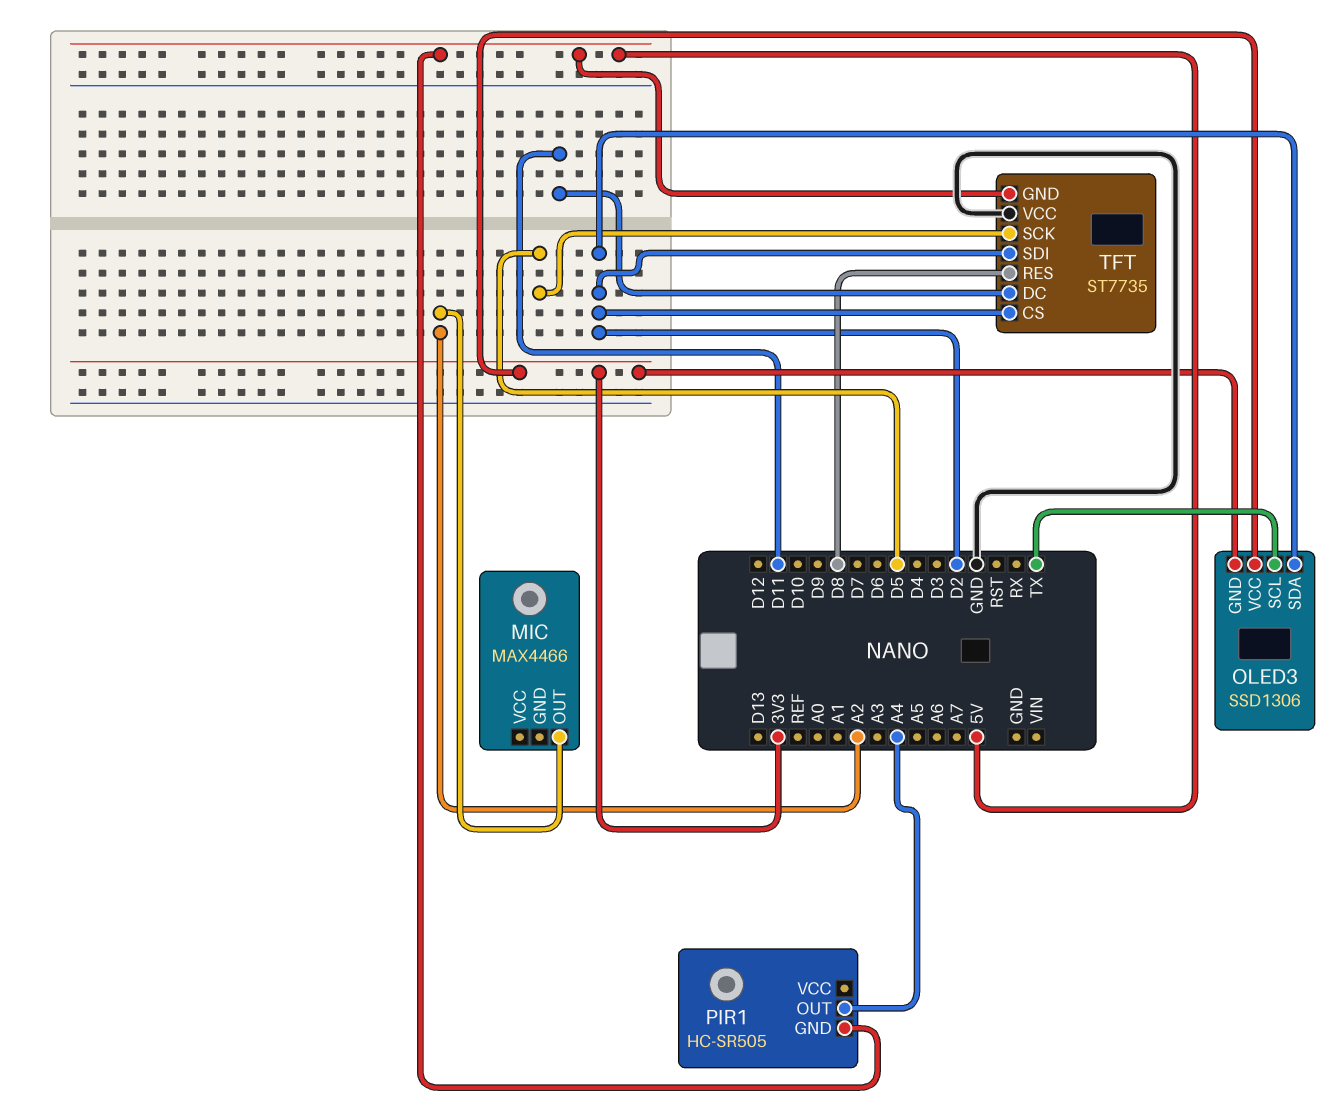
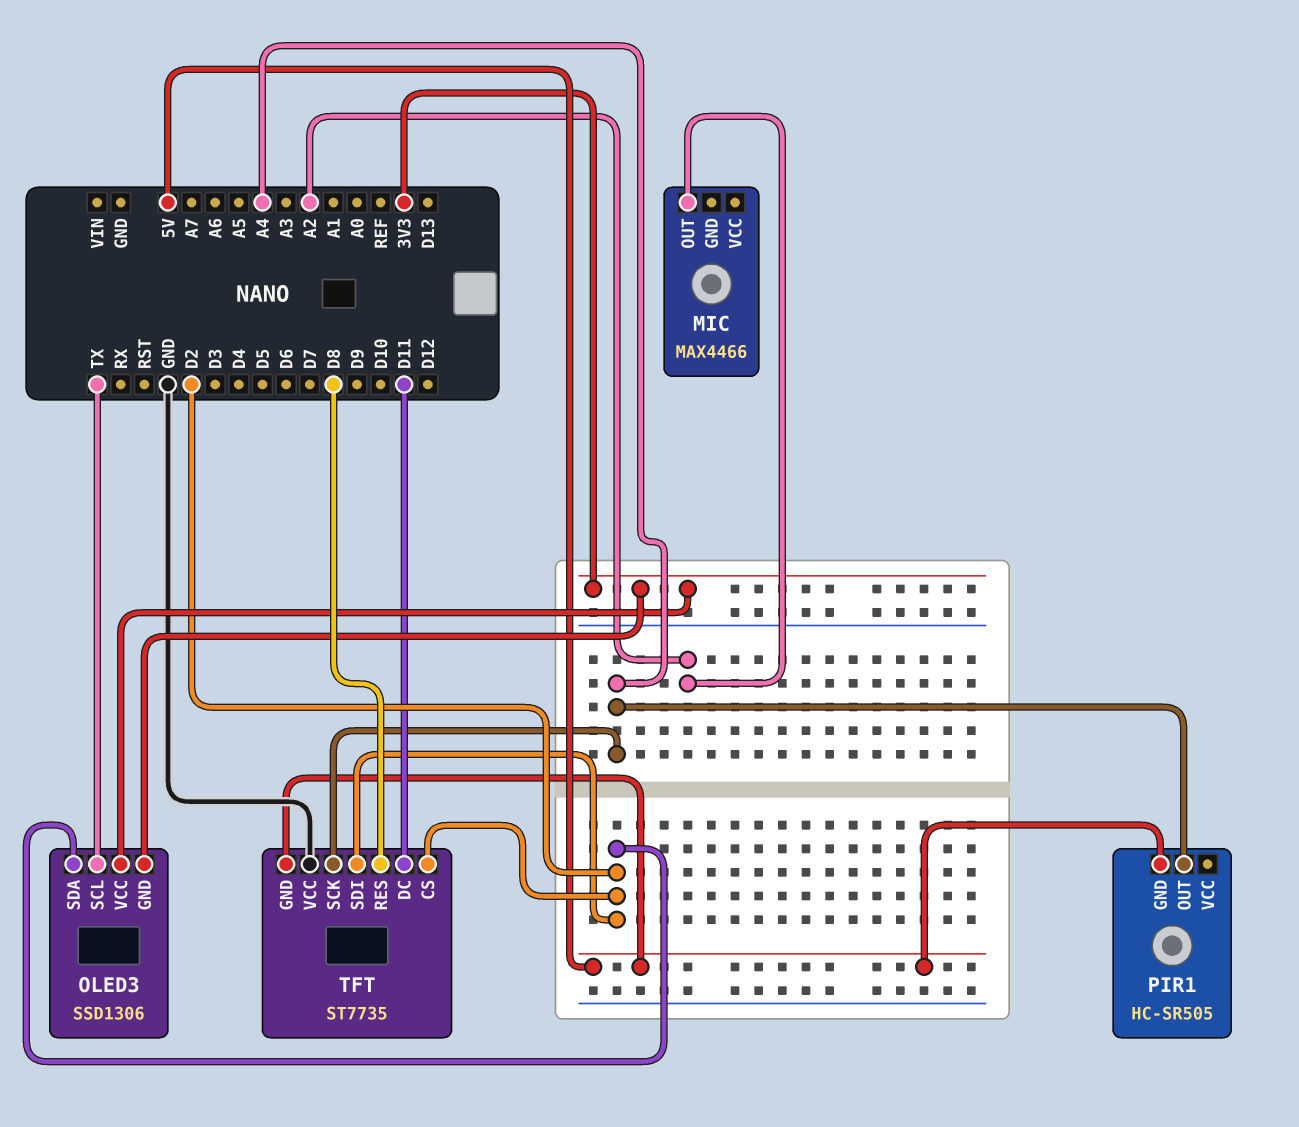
TFT pin SCK: D5 -> A4

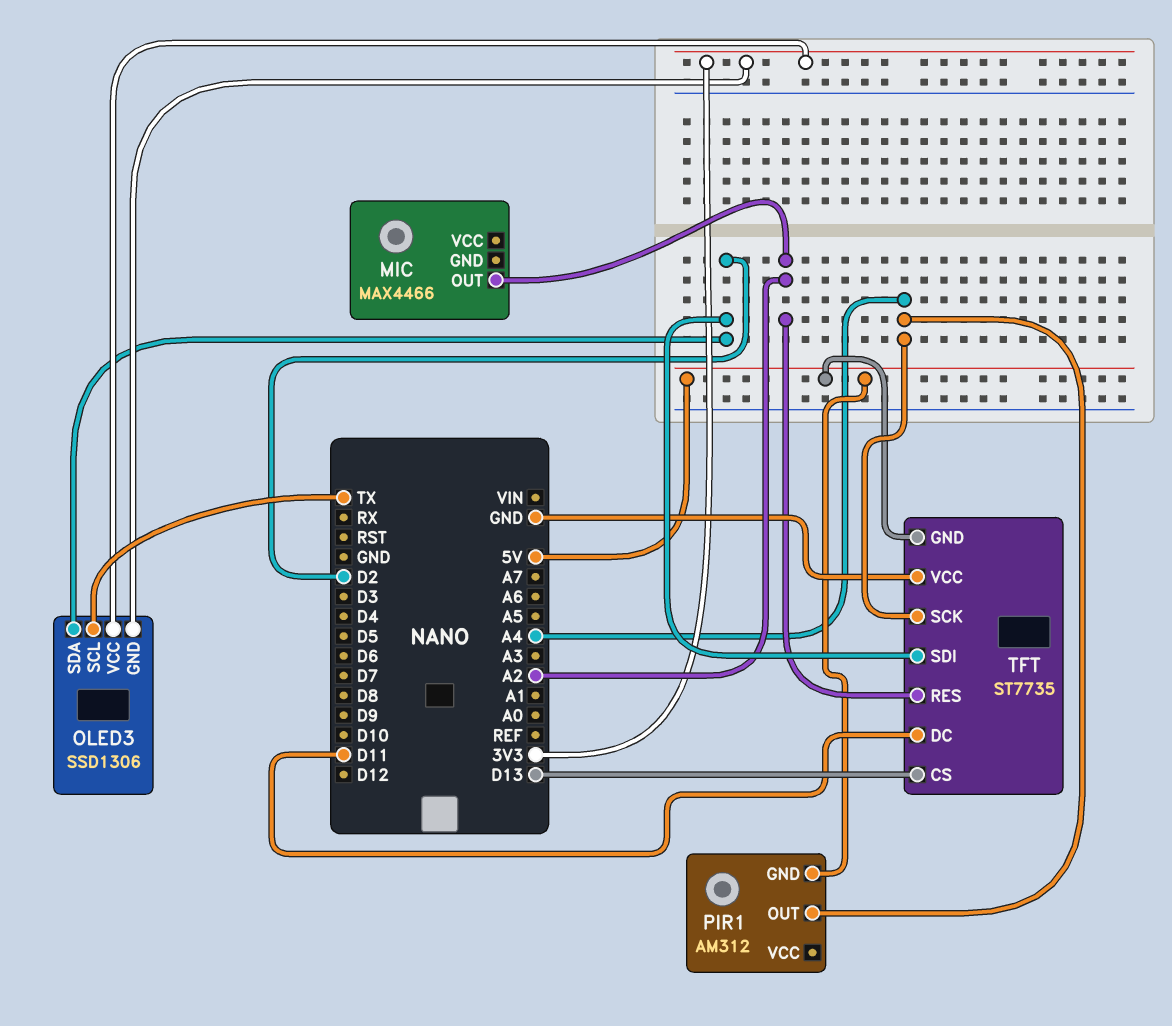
PIR1: HC-SR505 -> AM312
TFT pin CS: D2 -> D13
TFT pin RES: D8 -> A2

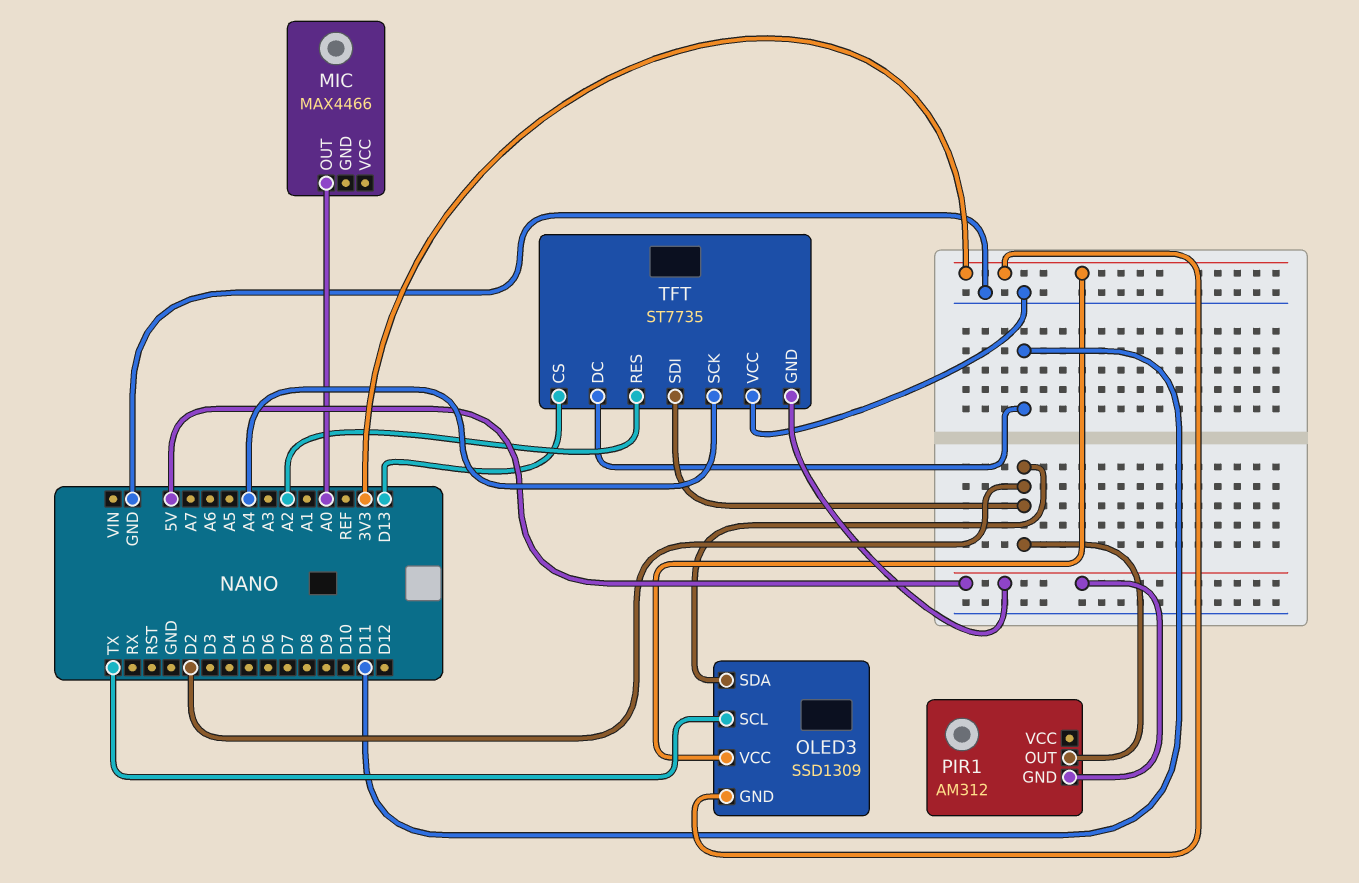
MIC pin OUT: A2 -> A0
OLED3: SSD1306 -> SSD1309
PIR1 pin OUT: A4 -> D2

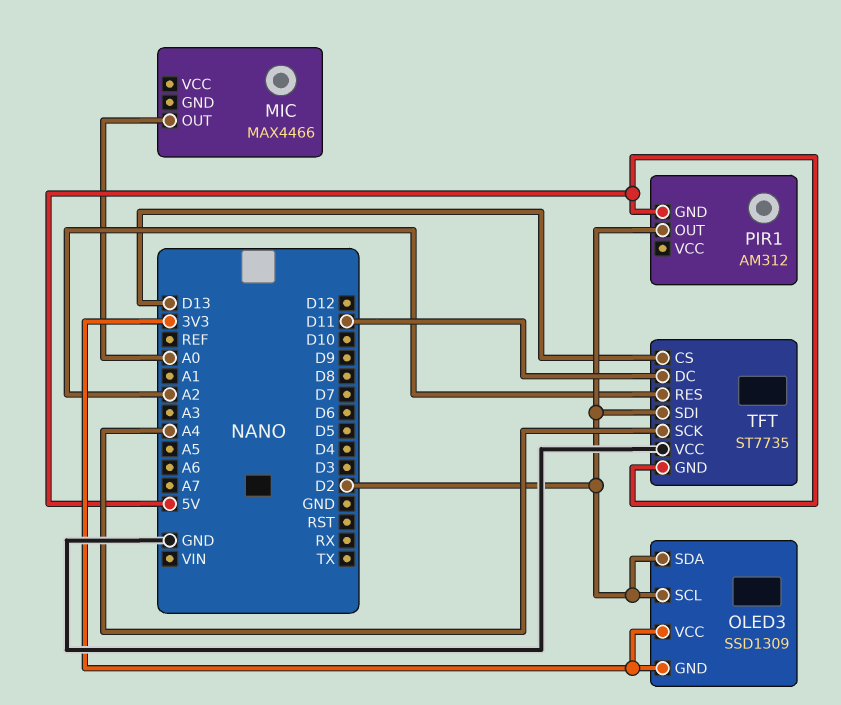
OLED3 pin SCL: TX -> D2

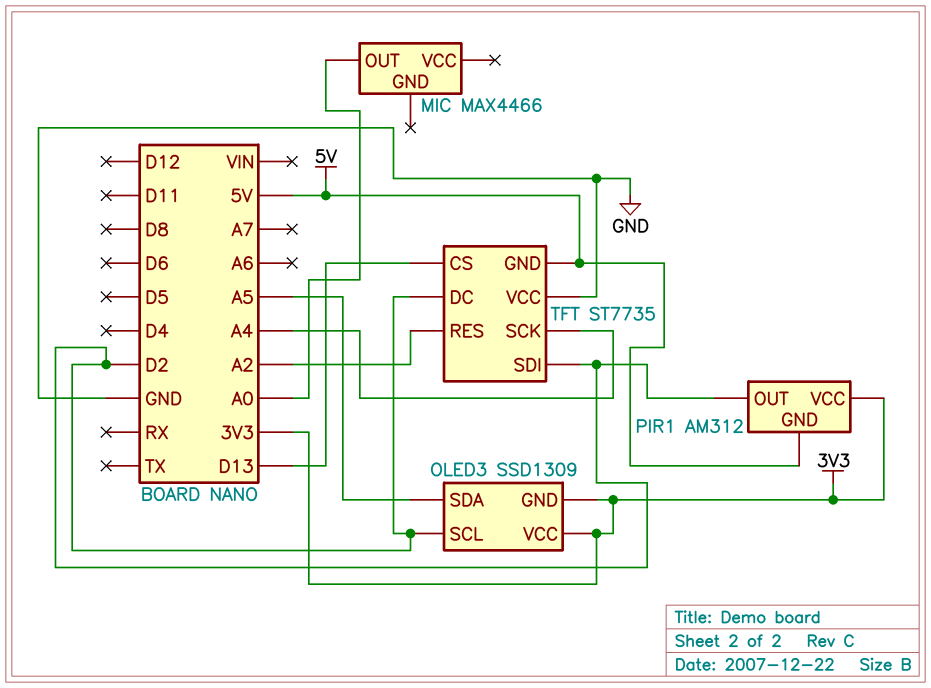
OLED3 pin SDA: D2 -> A5
PIR1 pin VCC: none -> 3V3
TFT pin DC: D11 -> D2

